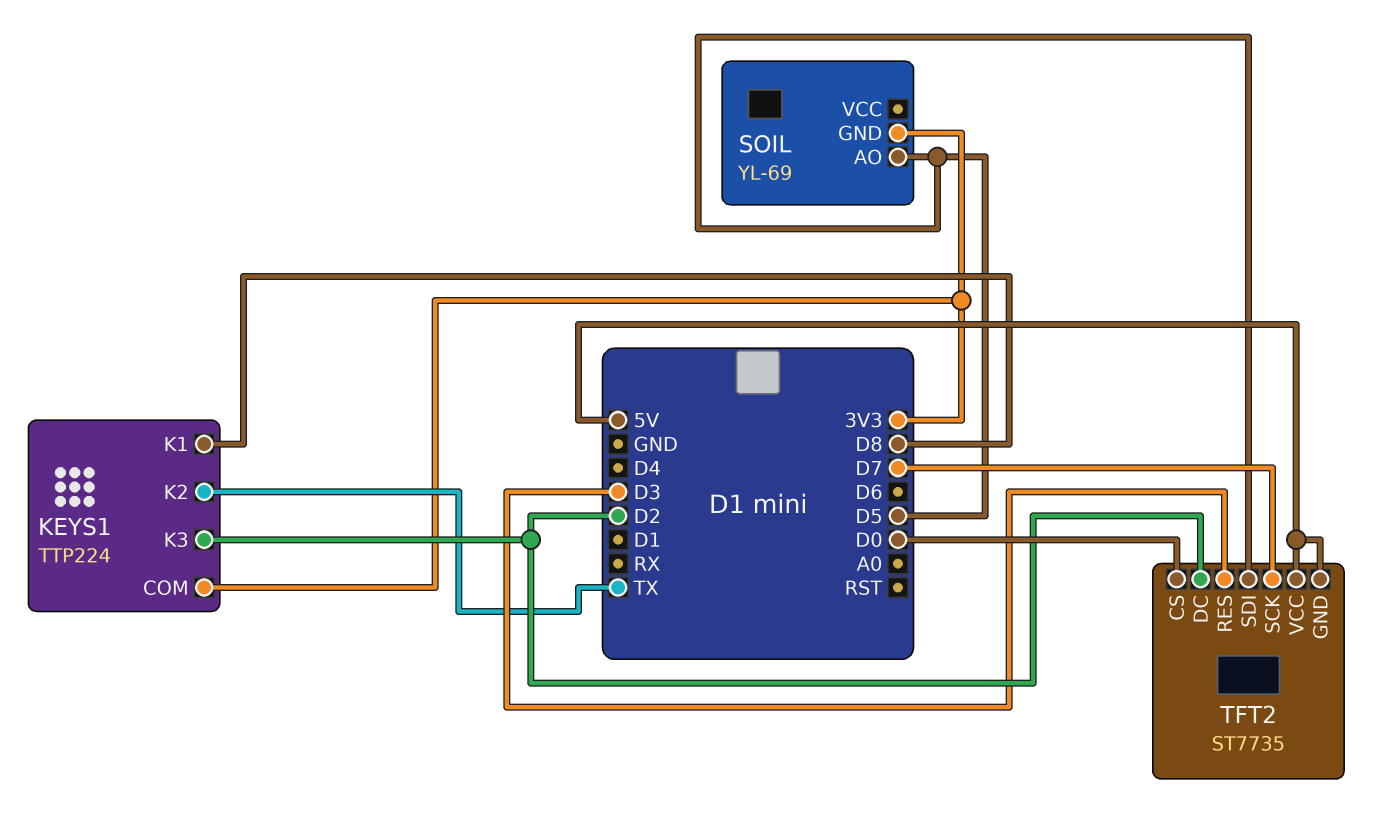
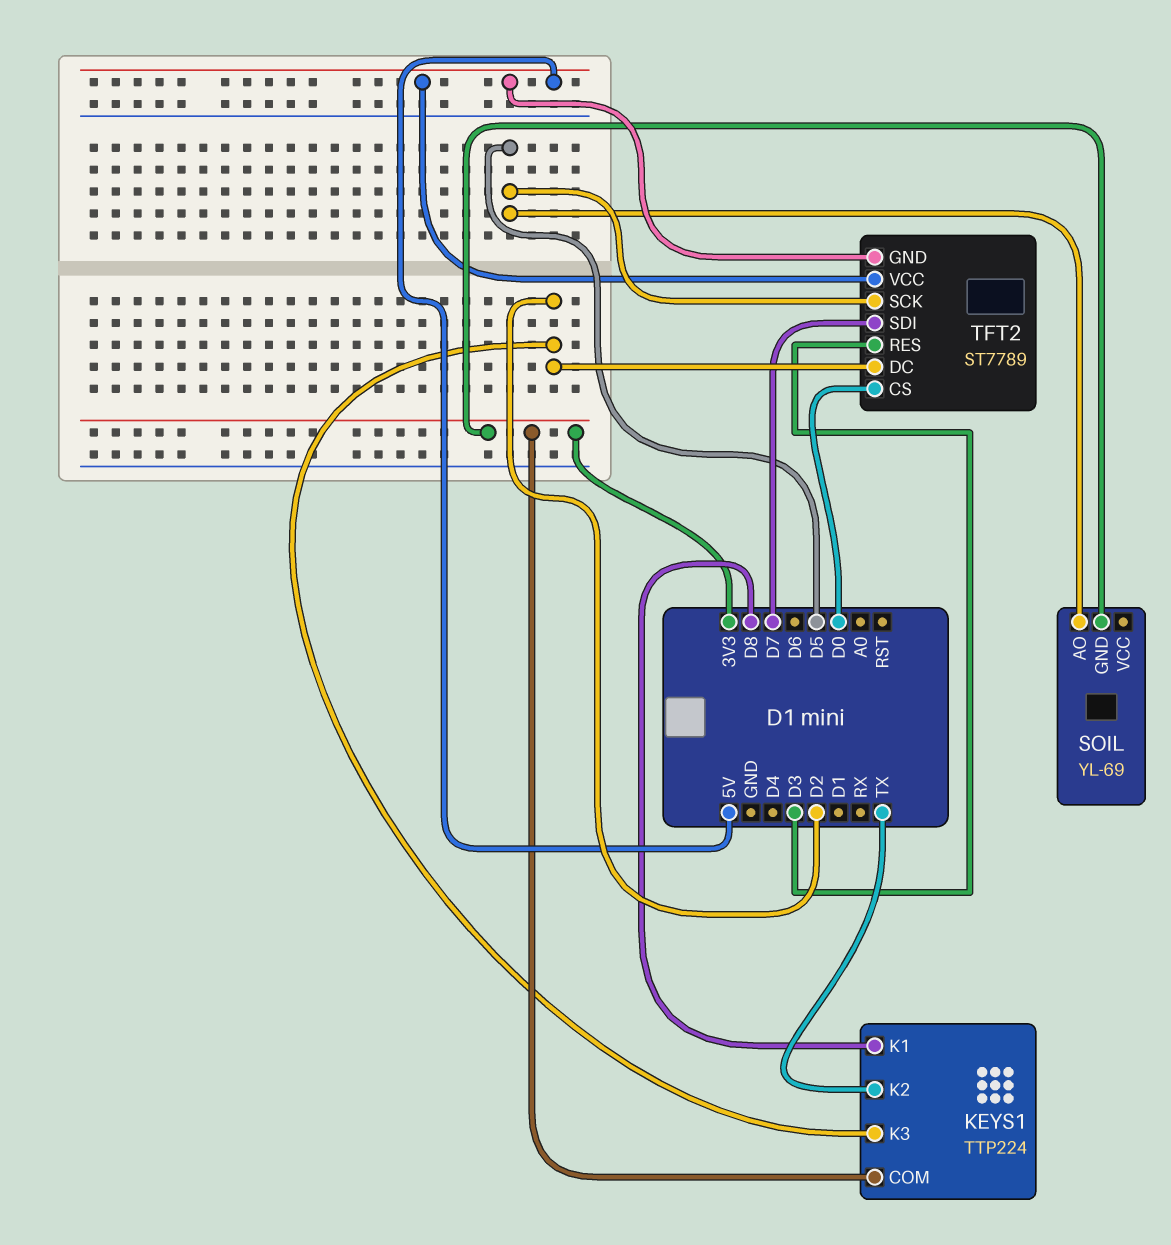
TFT2: ST7735 -> ST7789
TFT2 pin SCK: D7 -> D5
TFT2 pin SDI: D5 -> D7

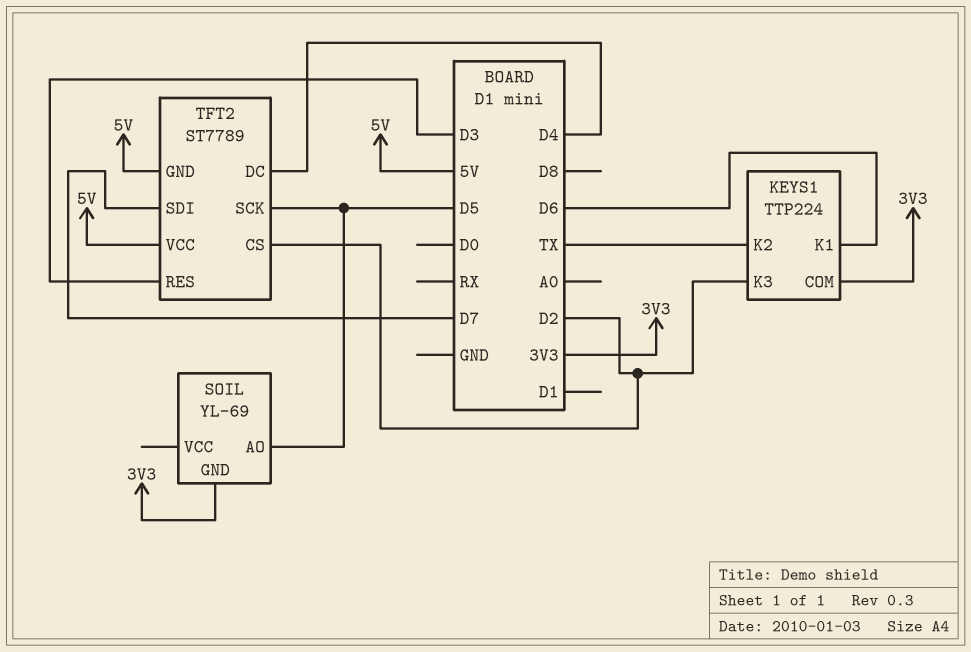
KEYS1 pin K1: D8 -> D6
TFT2 pin CS: D0 -> D2
TFT2 pin DC: D2 -> D4

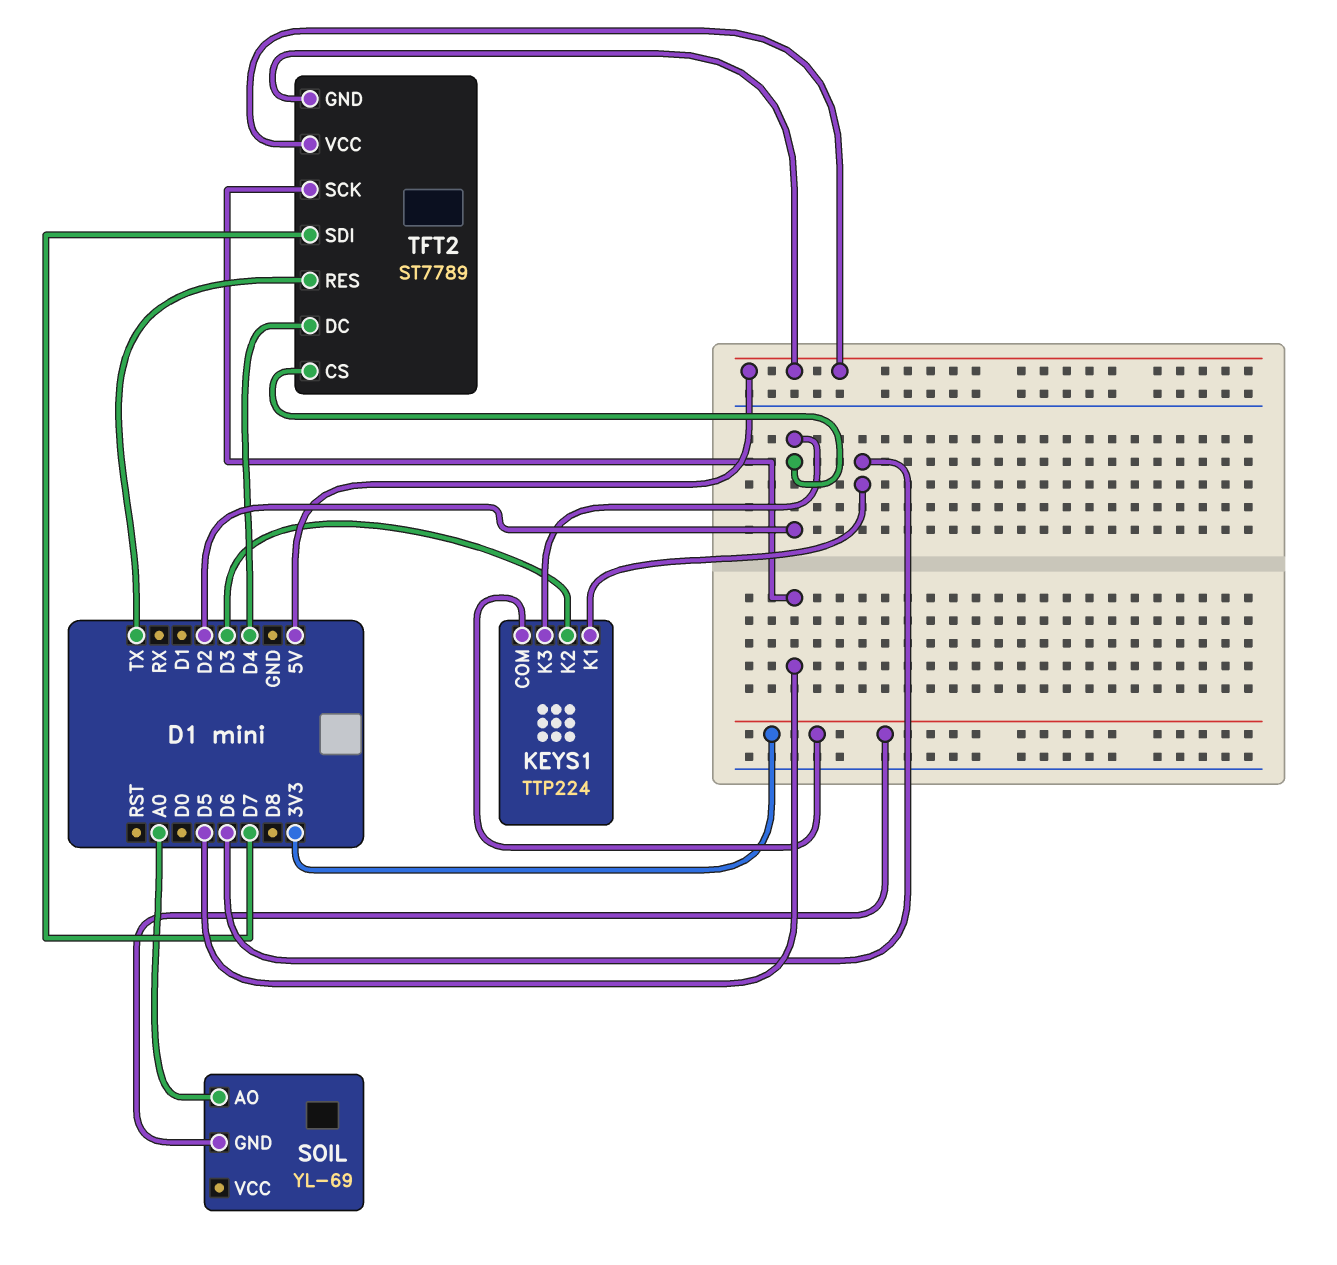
KEYS1 pin K2: TX -> D3
SOIL pin AO: D5 -> A0
TFT2 pin RES: D3 -> TX

